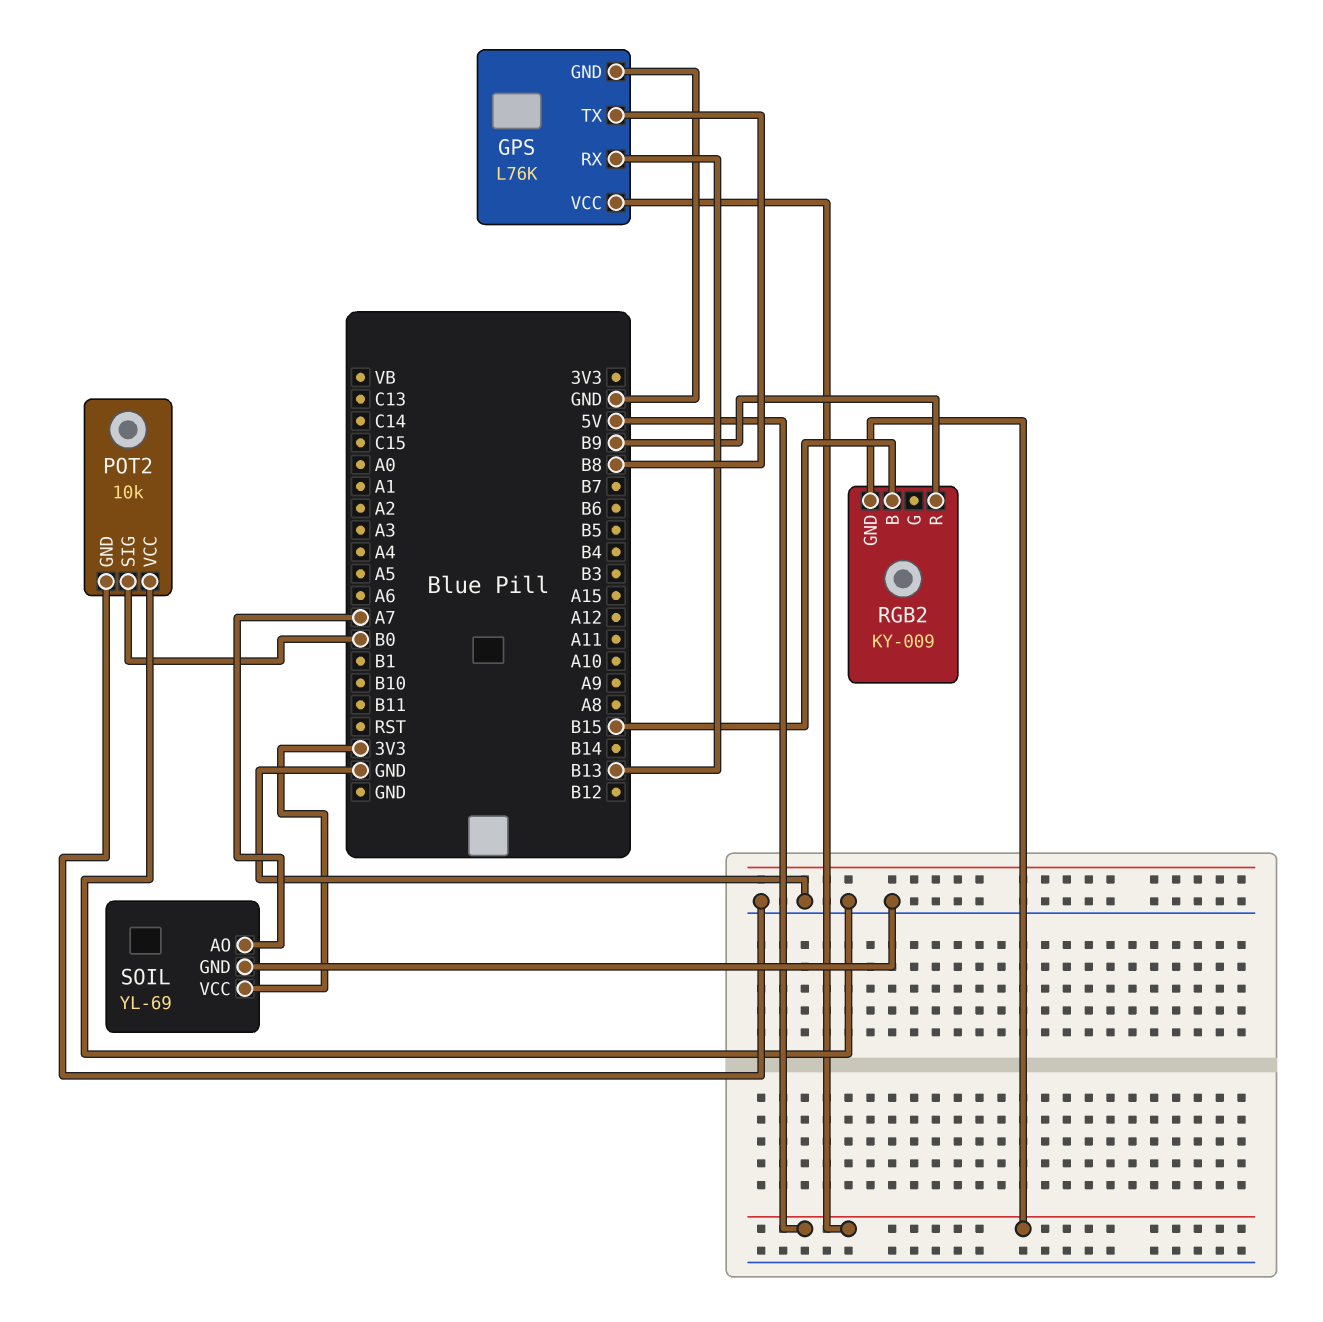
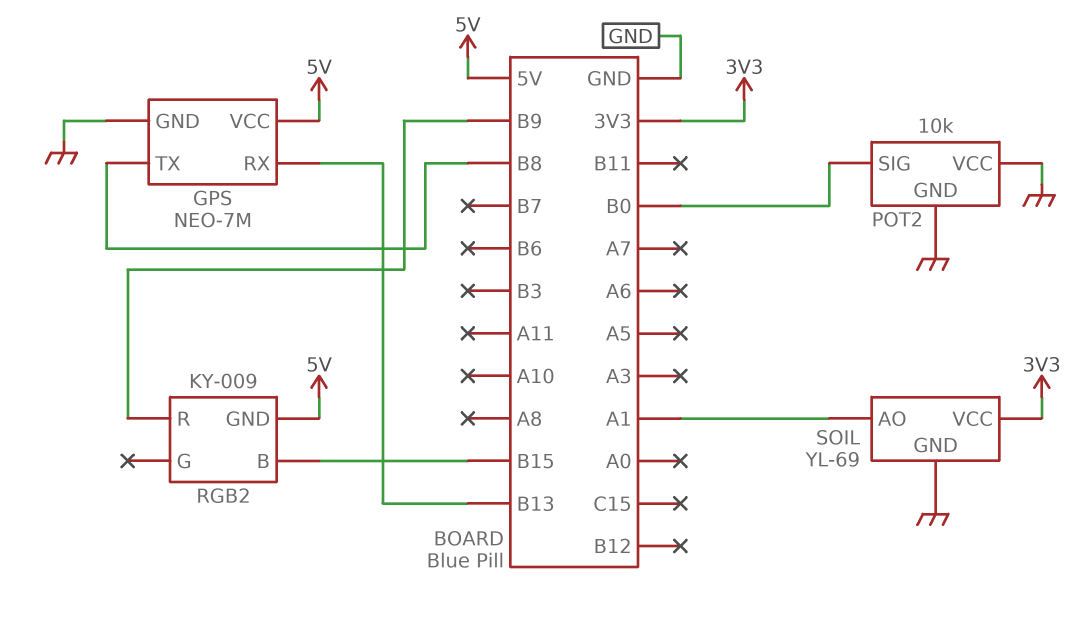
GPS: L76K -> NEO-7M
SOIL pin AO: A7 -> A1

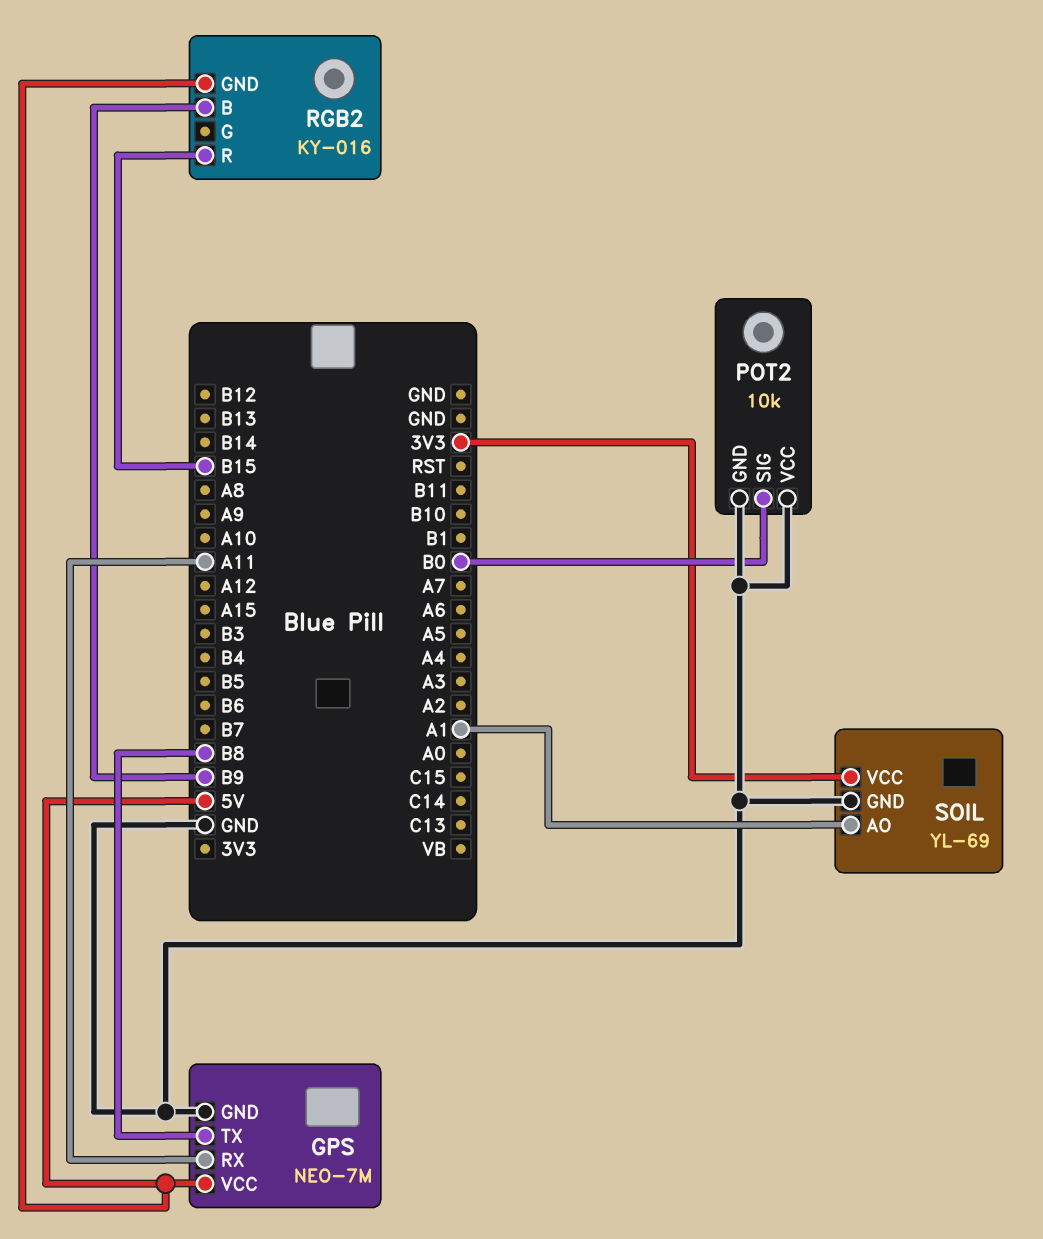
GPS pin RX: B13 -> A11
RGB2: KY-009 -> KY-016
RGB2 pin B: B15 -> B9
RGB2 pin R: B9 -> B15

